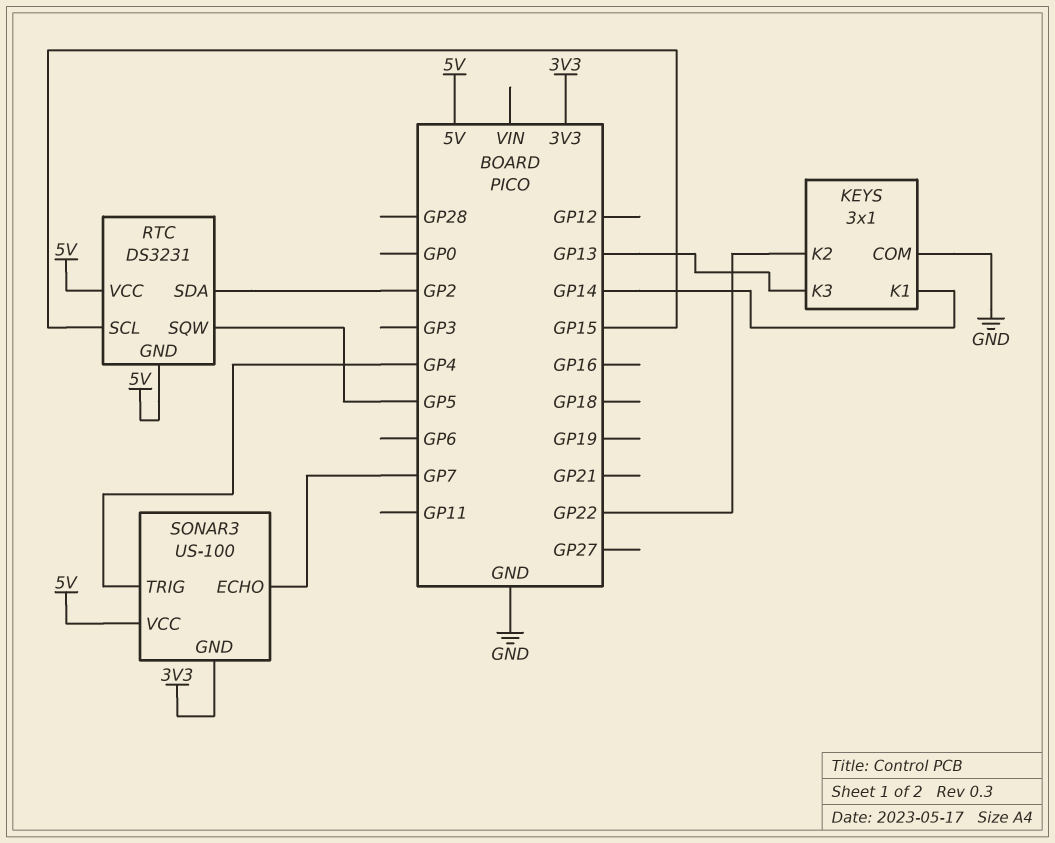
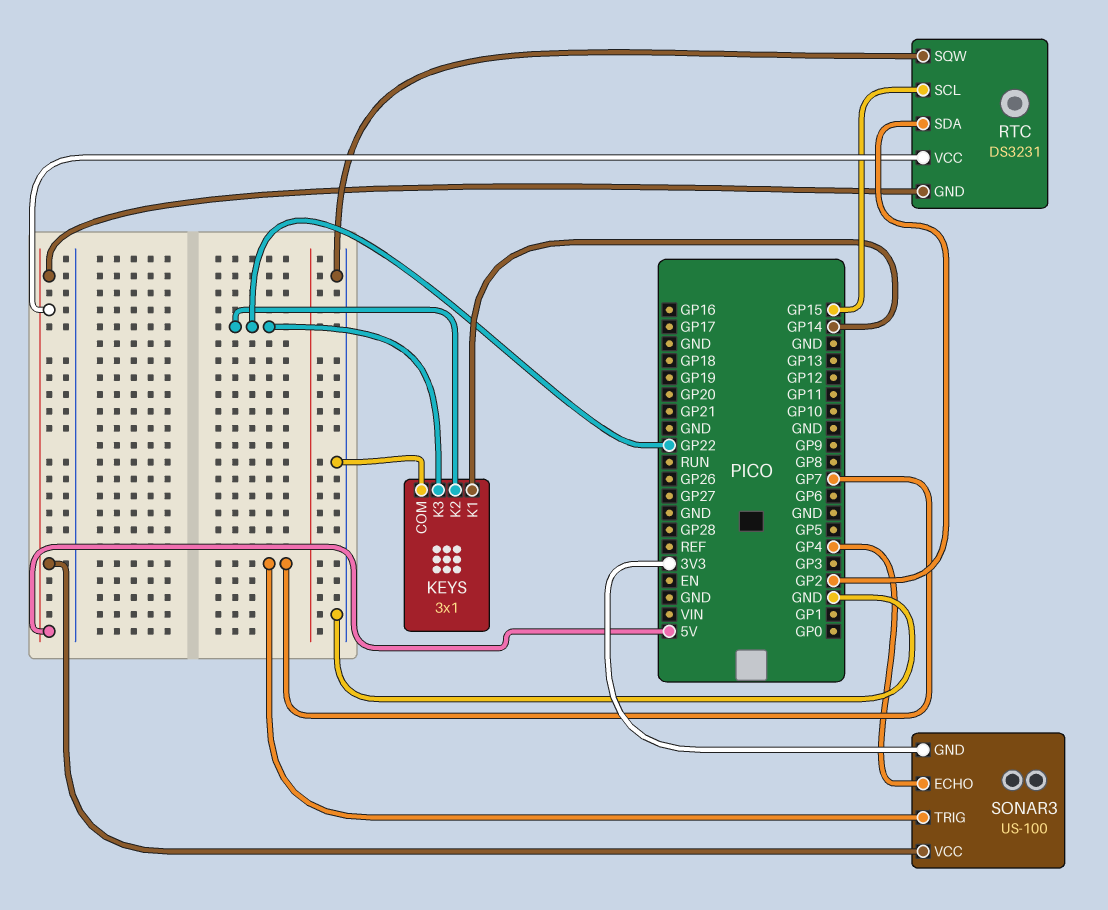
KEYS pin K3: GP13 -> GP22
RTC pin SQW: GP5 -> GND
SONAR3 pin ECHO: GP7 -> GP4
SONAR3 pin TRIG: GP4 -> GP7

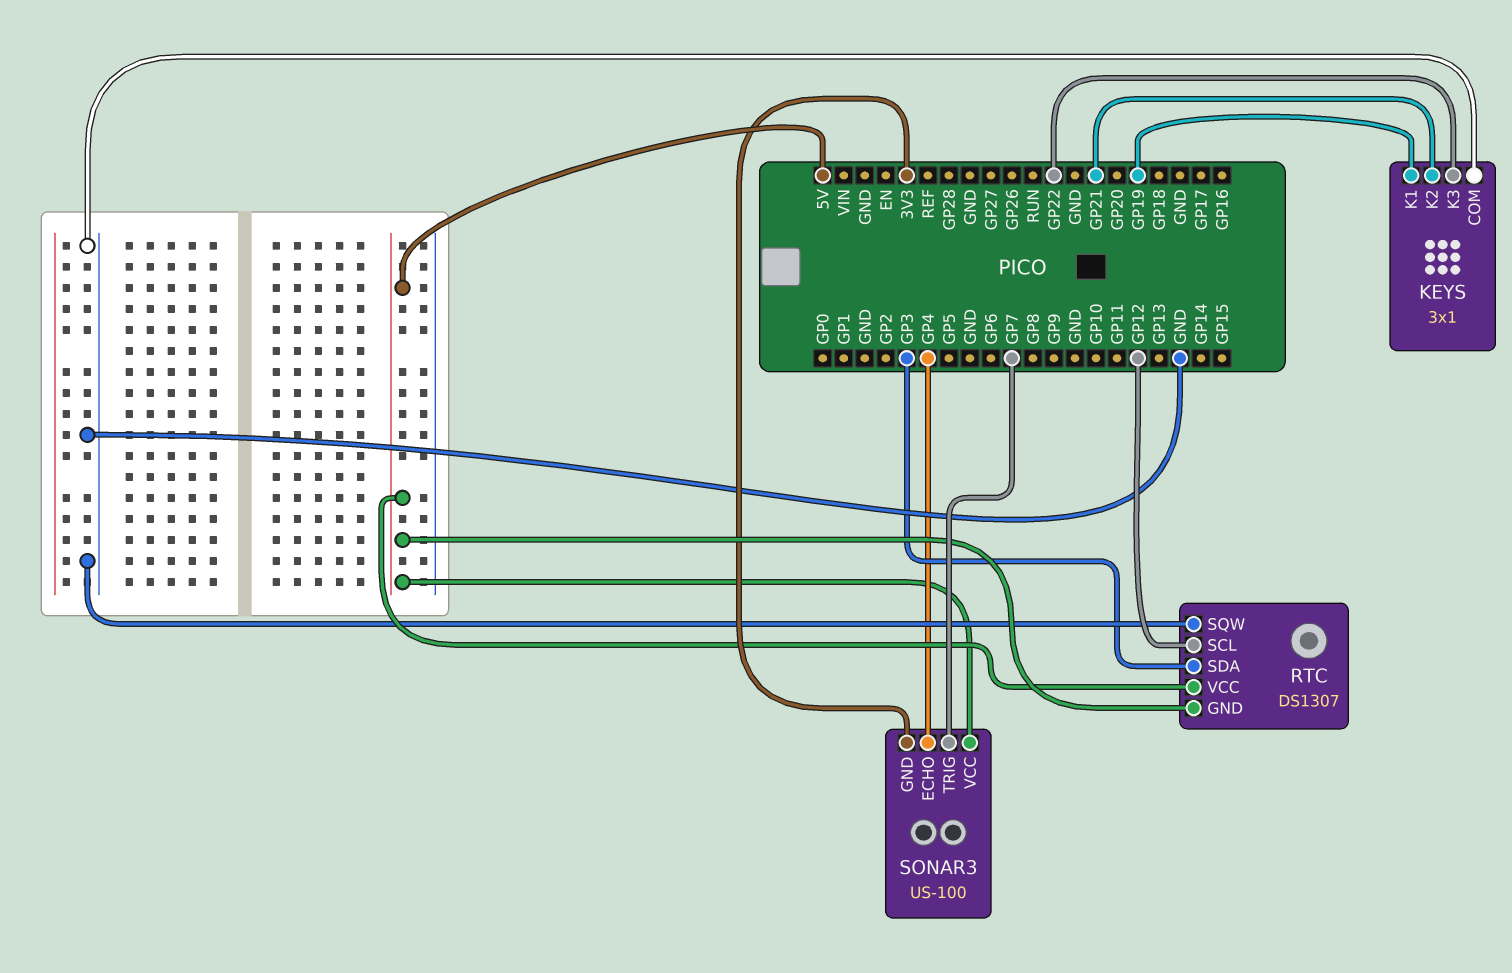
KEYS pin K1: GP14 -> GP19
KEYS pin K2: GP22 -> GP21
RTC: DS3231 -> DS1307
RTC pin SCL: GP15 -> GP12
RTC pin SDA: GP2 -> GP3

